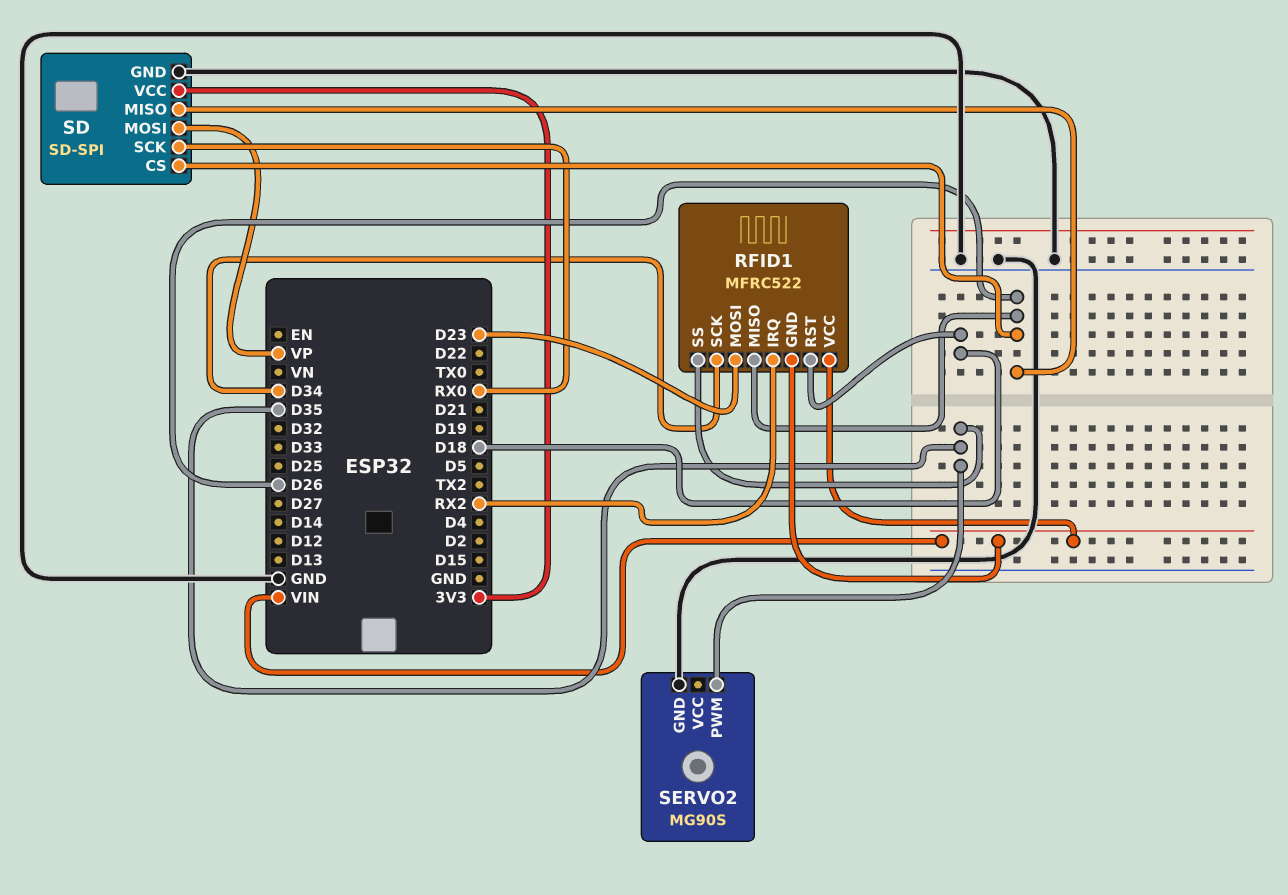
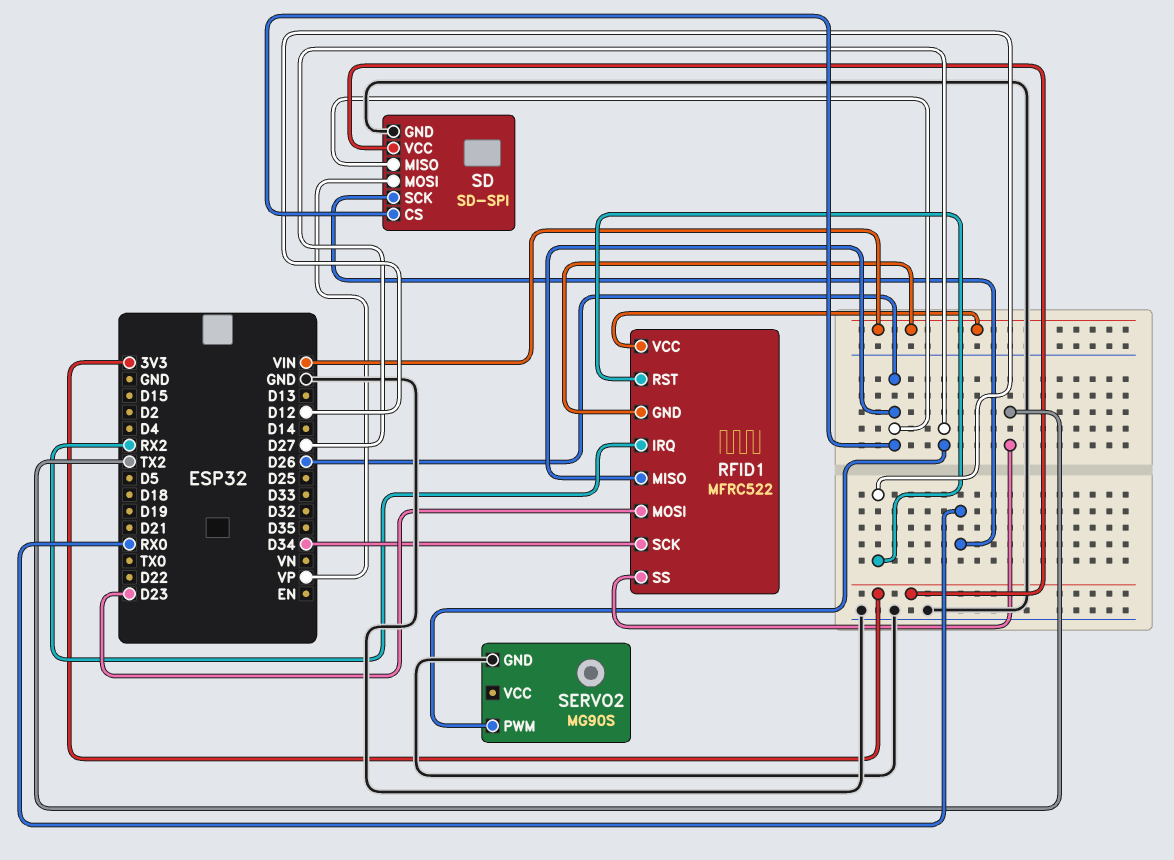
RFID1 pin RST: D18 -> D12
RFID1 pin SS: D35 -> TX2
SERVO2 pin PWM: D35 -> D27

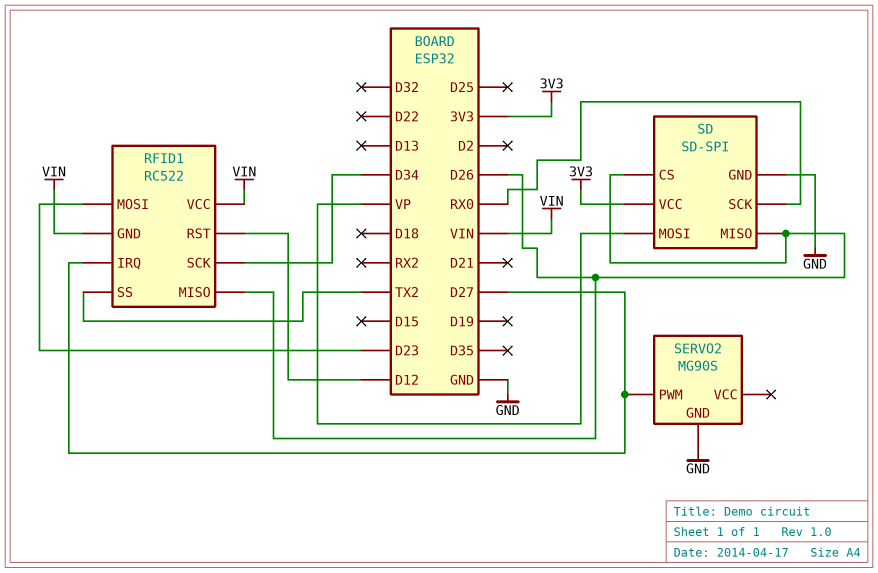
RFID1: MFRC522 -> RC522
RFID1 pin IRQ: RX2 -> D27

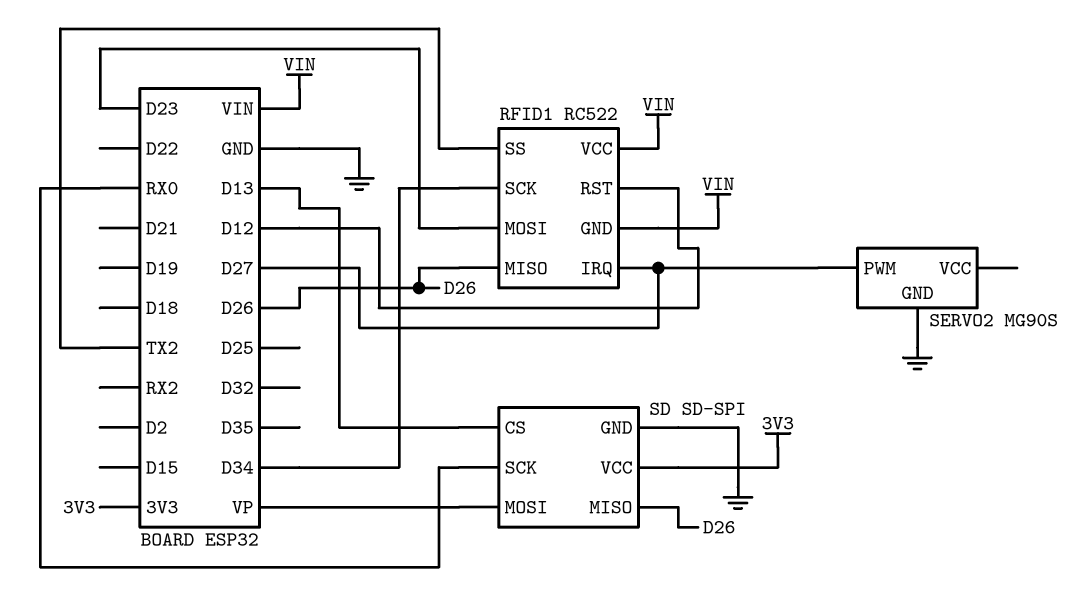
SD pin CS: D26 -> D13

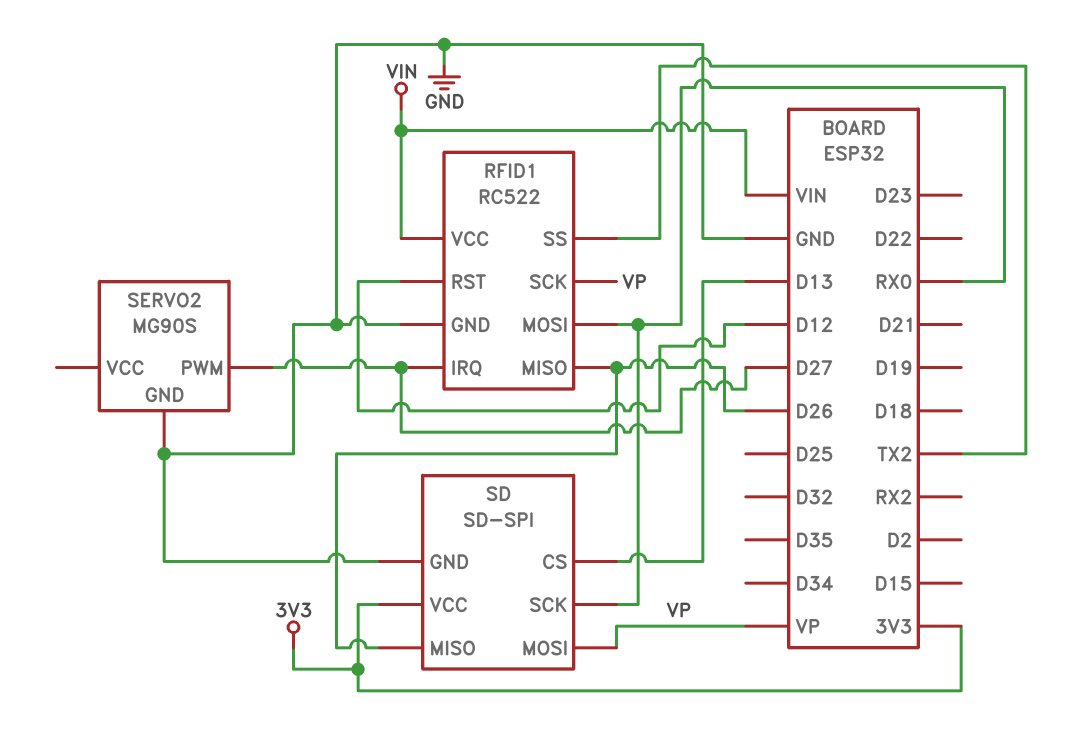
RFID1 pin GND: VIN -> GND
RFID1 pin MOSI: D23 -> RX0
RFID1 pin SCK: D34 -> VP

